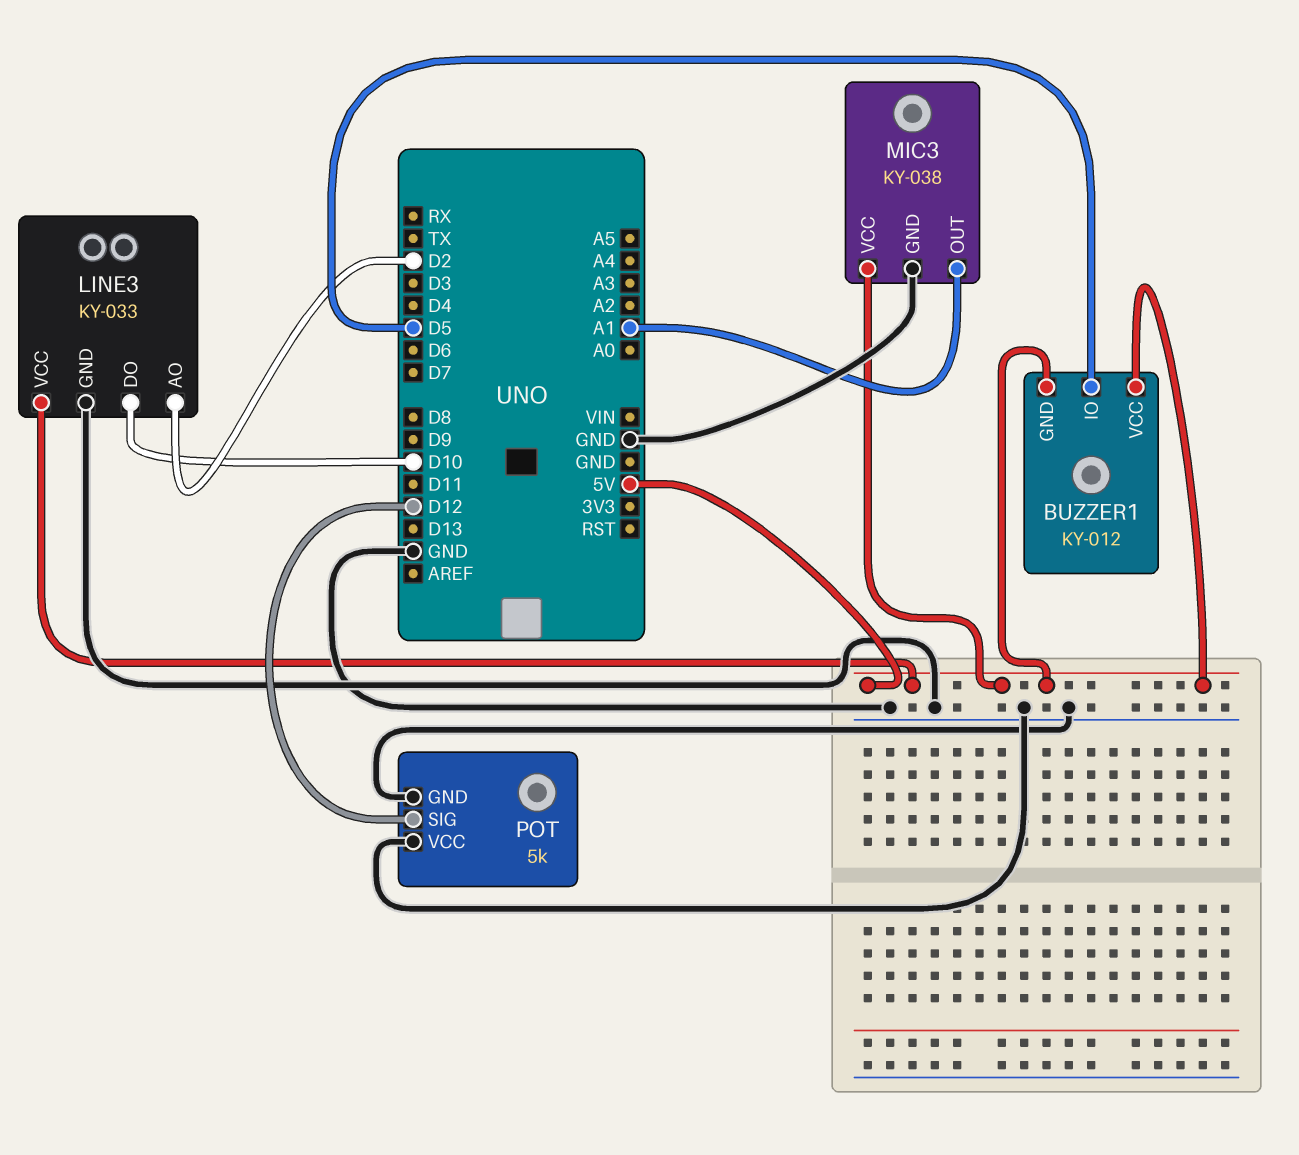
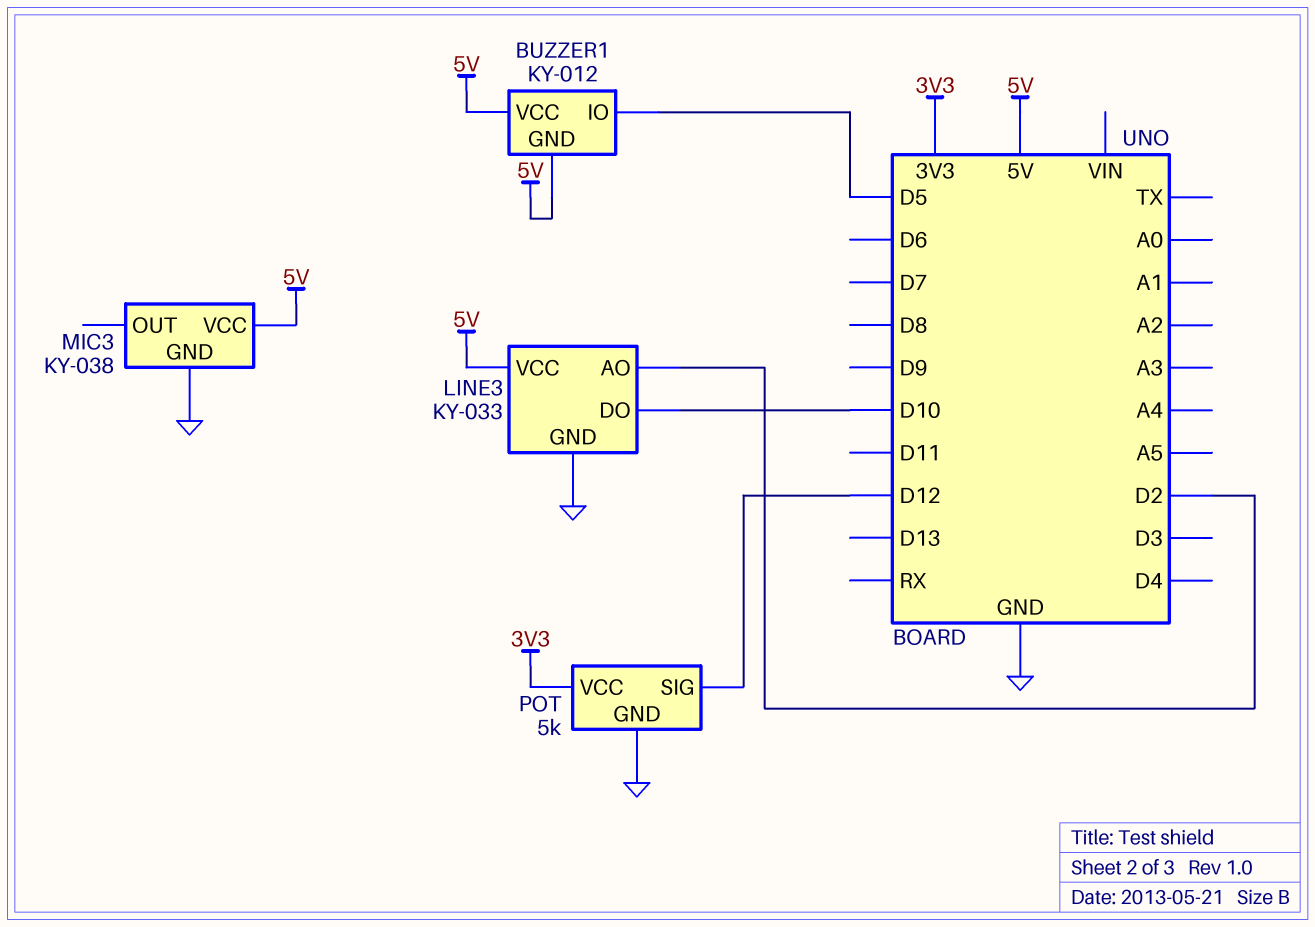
MIC3 pin OUT: A1 -> none
POT pin VCC: GND -> 3V3

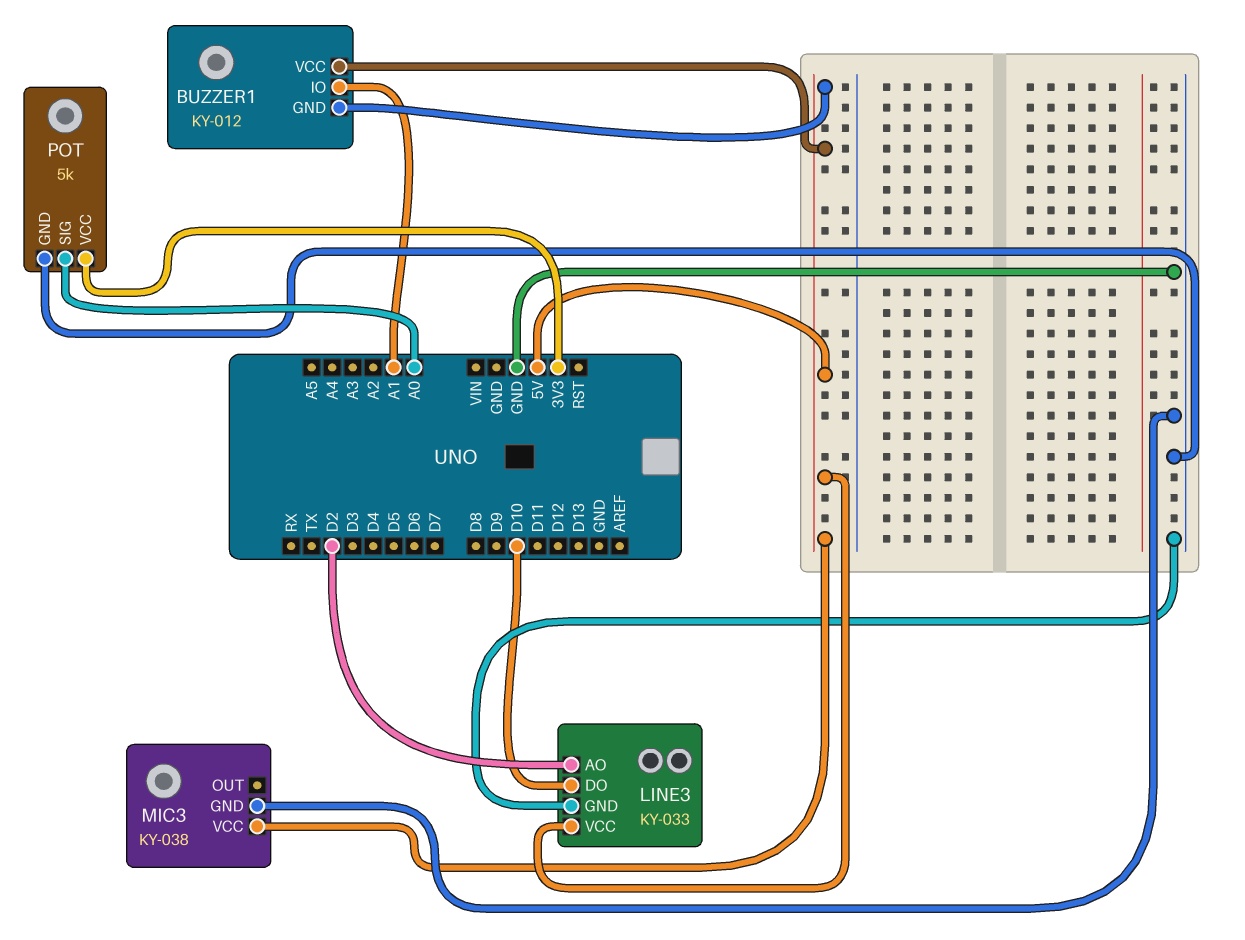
BUZZER1 pin IO: D5 -> A1
POT pin SIG: D12 -> A0

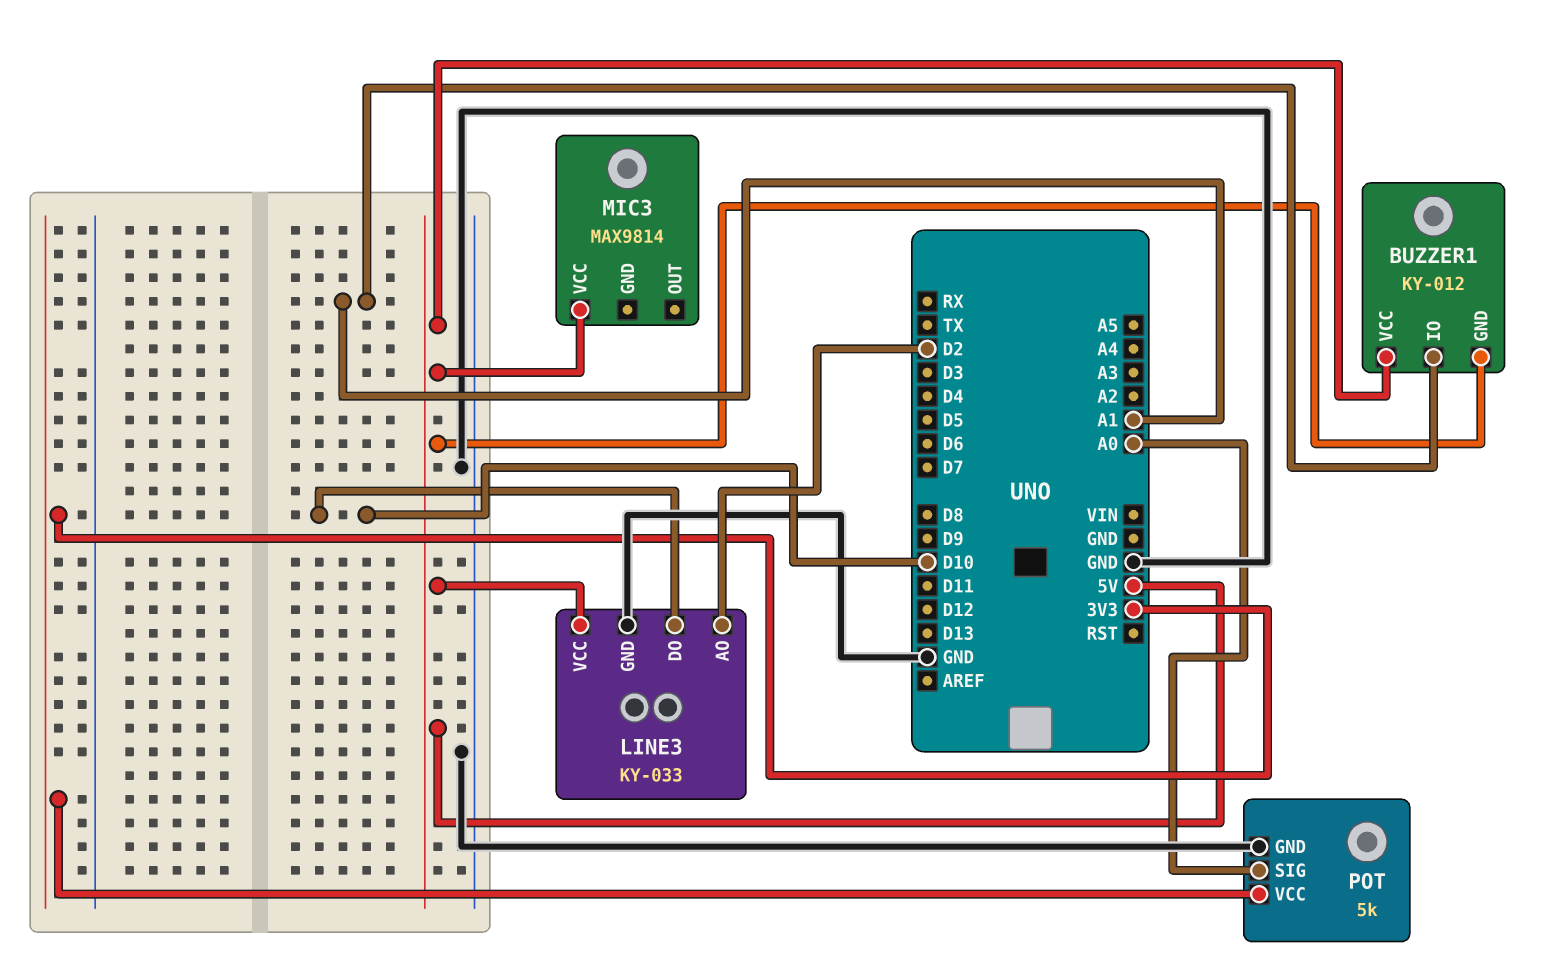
MIC3: KY-038 -> MAX9814
MIC3 pin GND: GND -> none

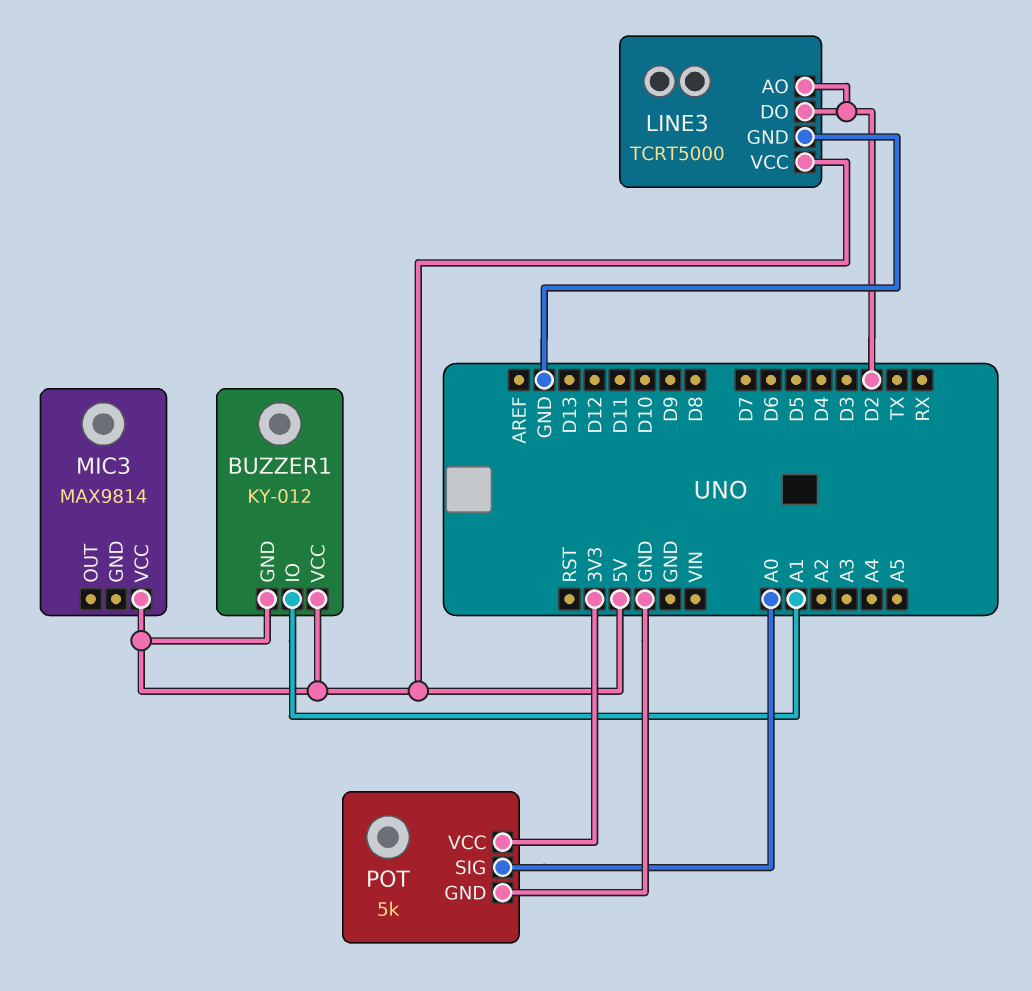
LINE3: KY-033 -> TCRT5000
LINE3 pin DO: D10 -> D2

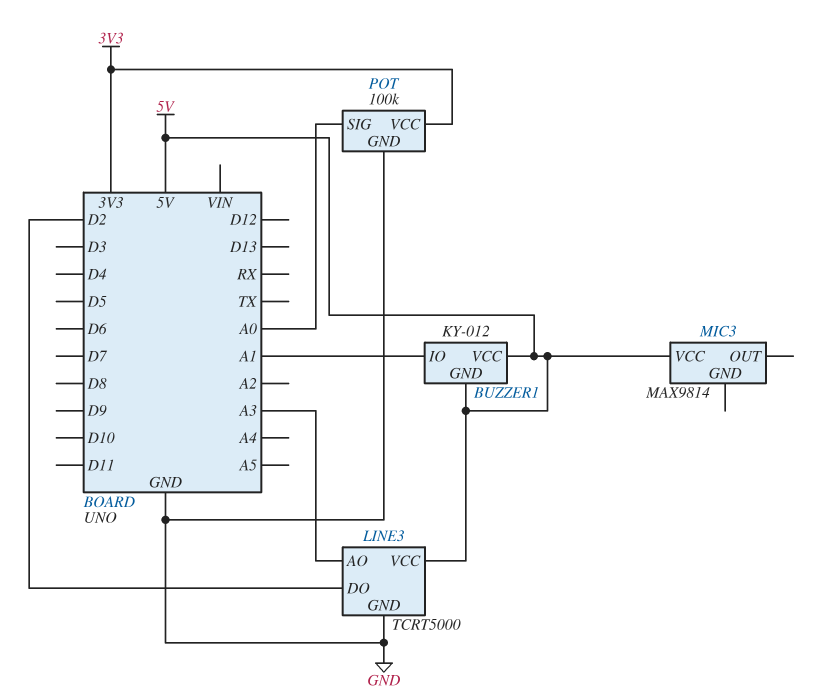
LINE3 pin AO: D2 -> A3
POT: 5k -> 100k

